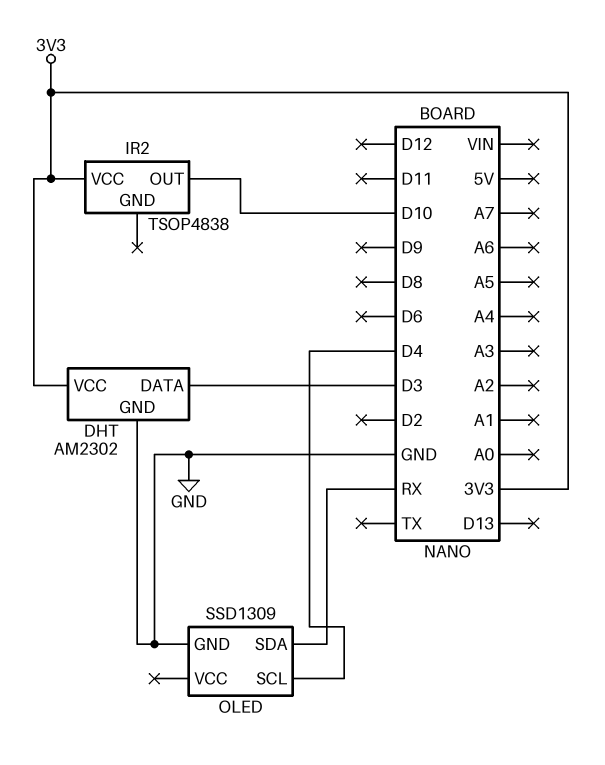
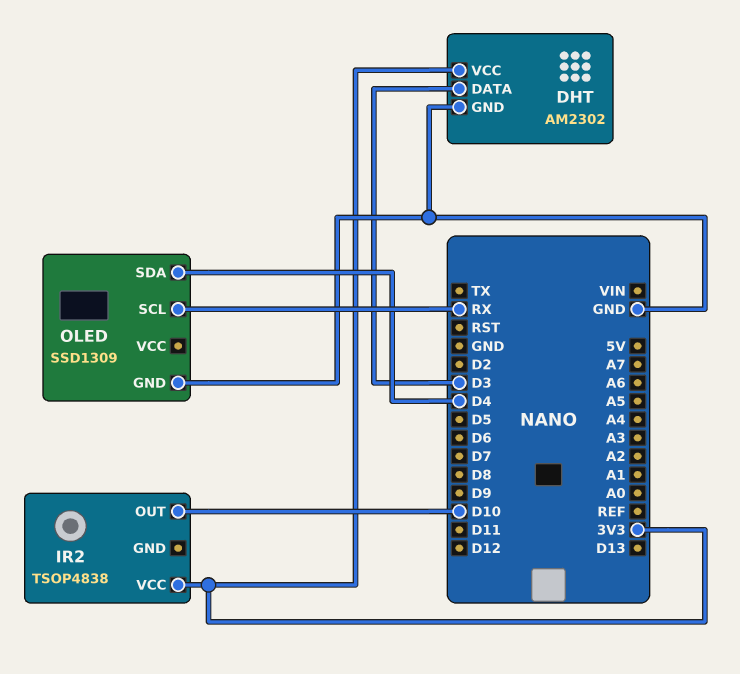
OLED pin SCL: D4 -> RX
OLED pin SDA: RX -> D4

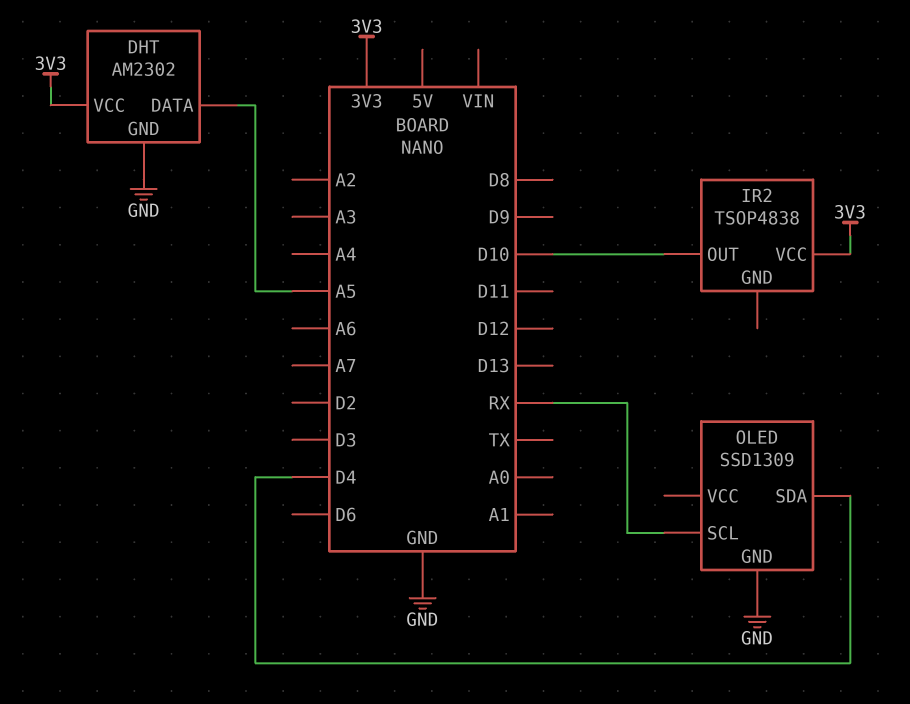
DHT pin DATA: D3 -> A5

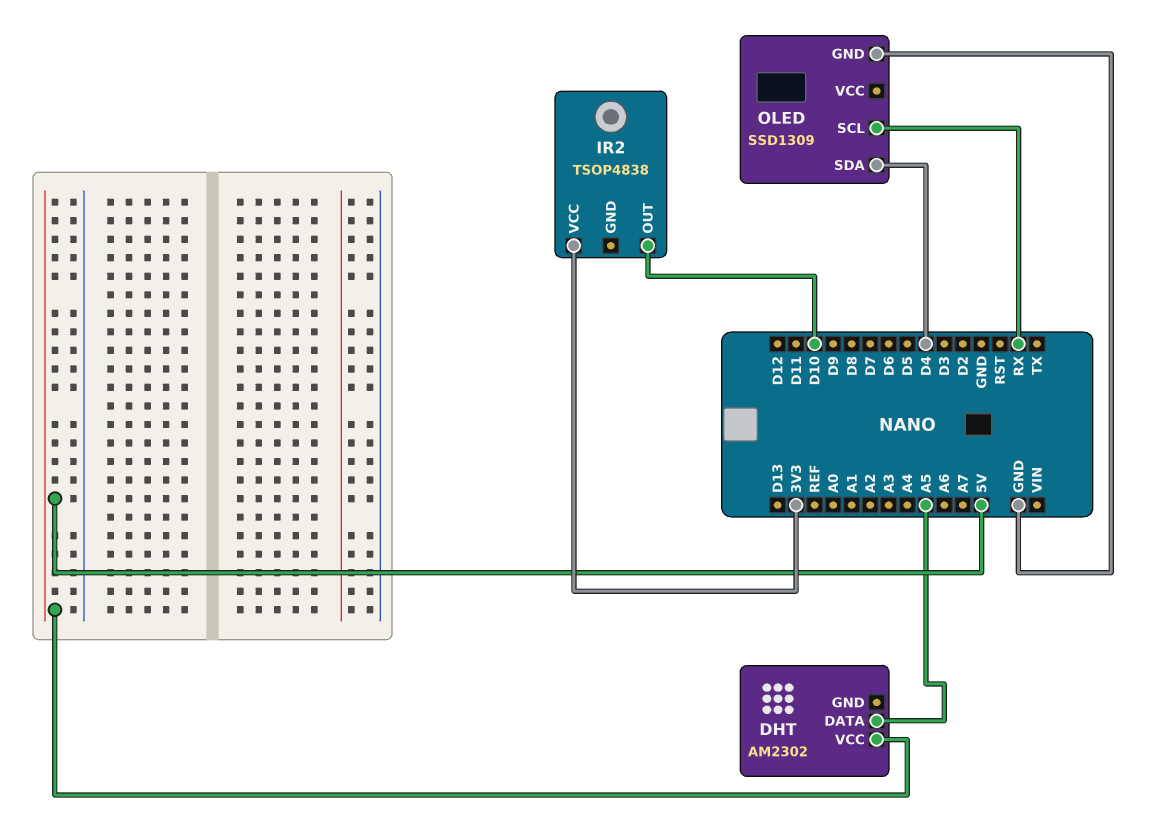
DHT pin GND: GND -> none
DHT pin VCC: 3V3 -> 5V

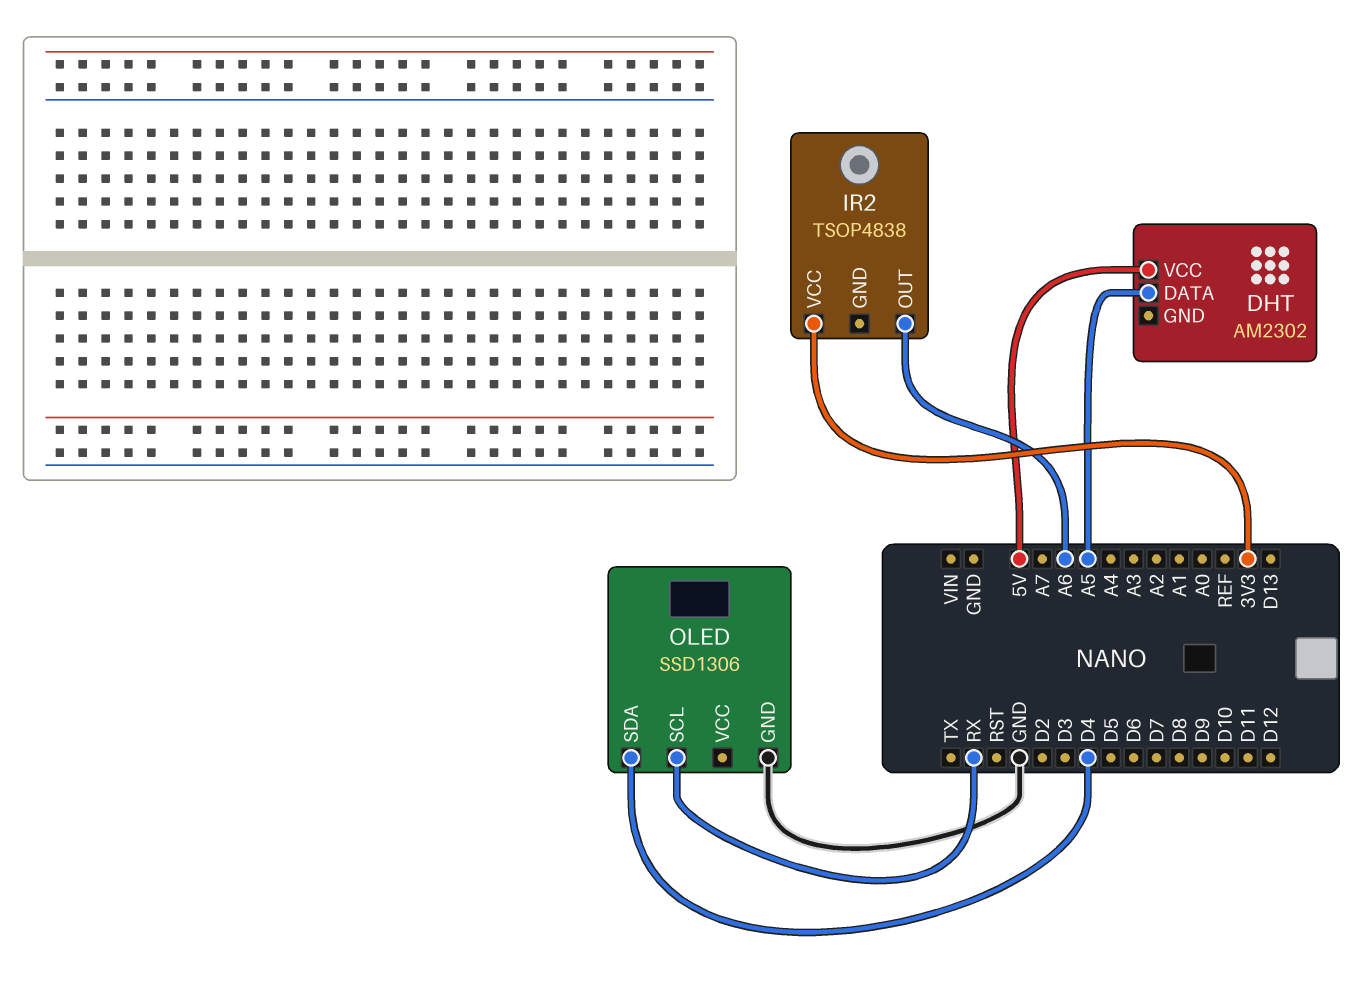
IR2 pin OUT: D10 -> A6
OLED: SSD1309 -> SSD1306

